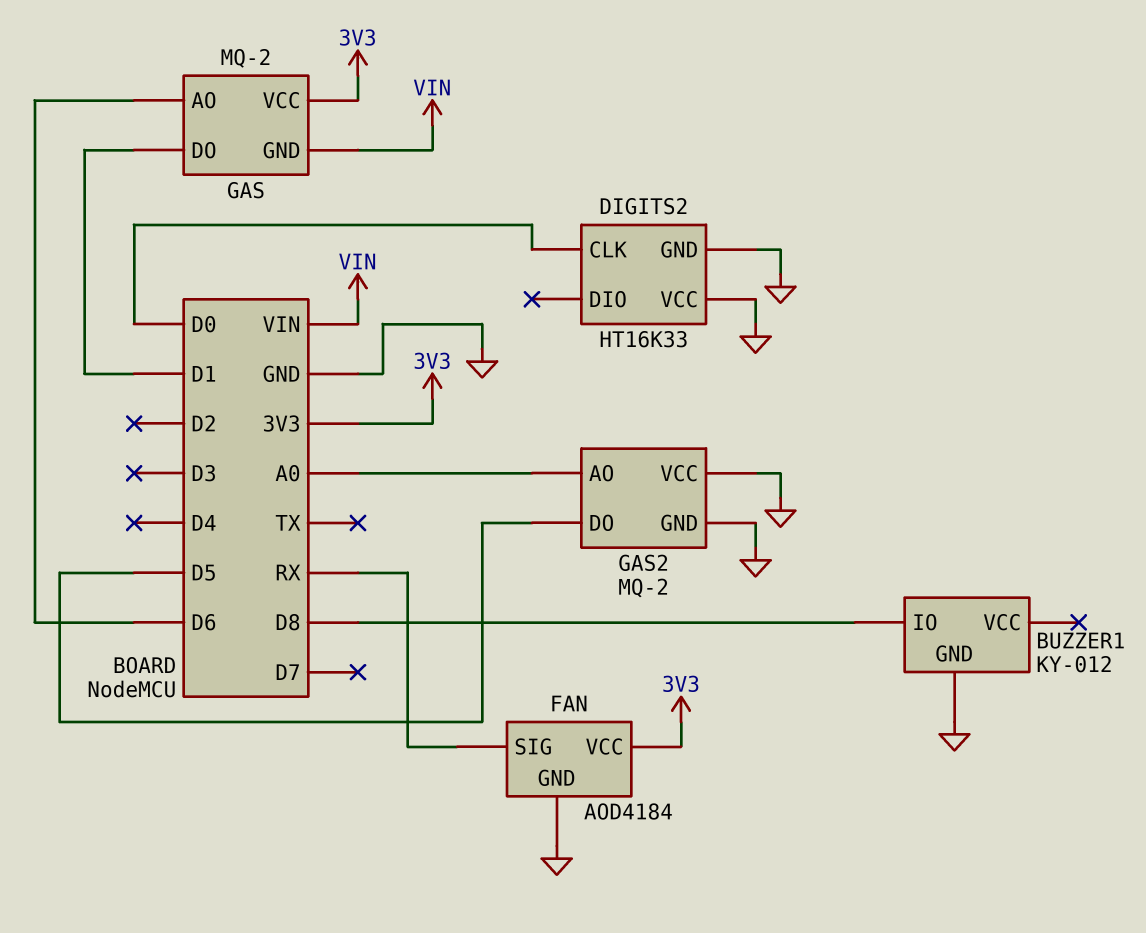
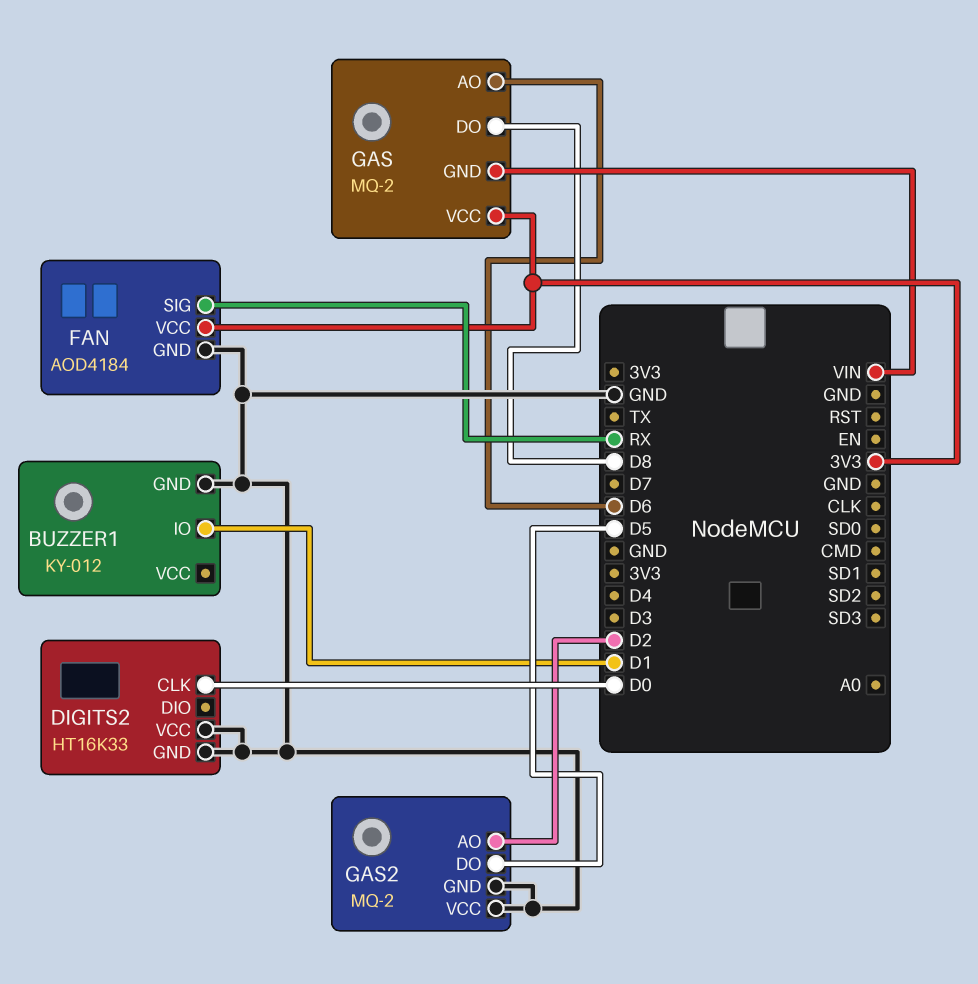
BUZZER1 pin IO: D8 -> D1
GAS pin DO: D1 -> D8
GAS2 pin AO: A0 -> D2

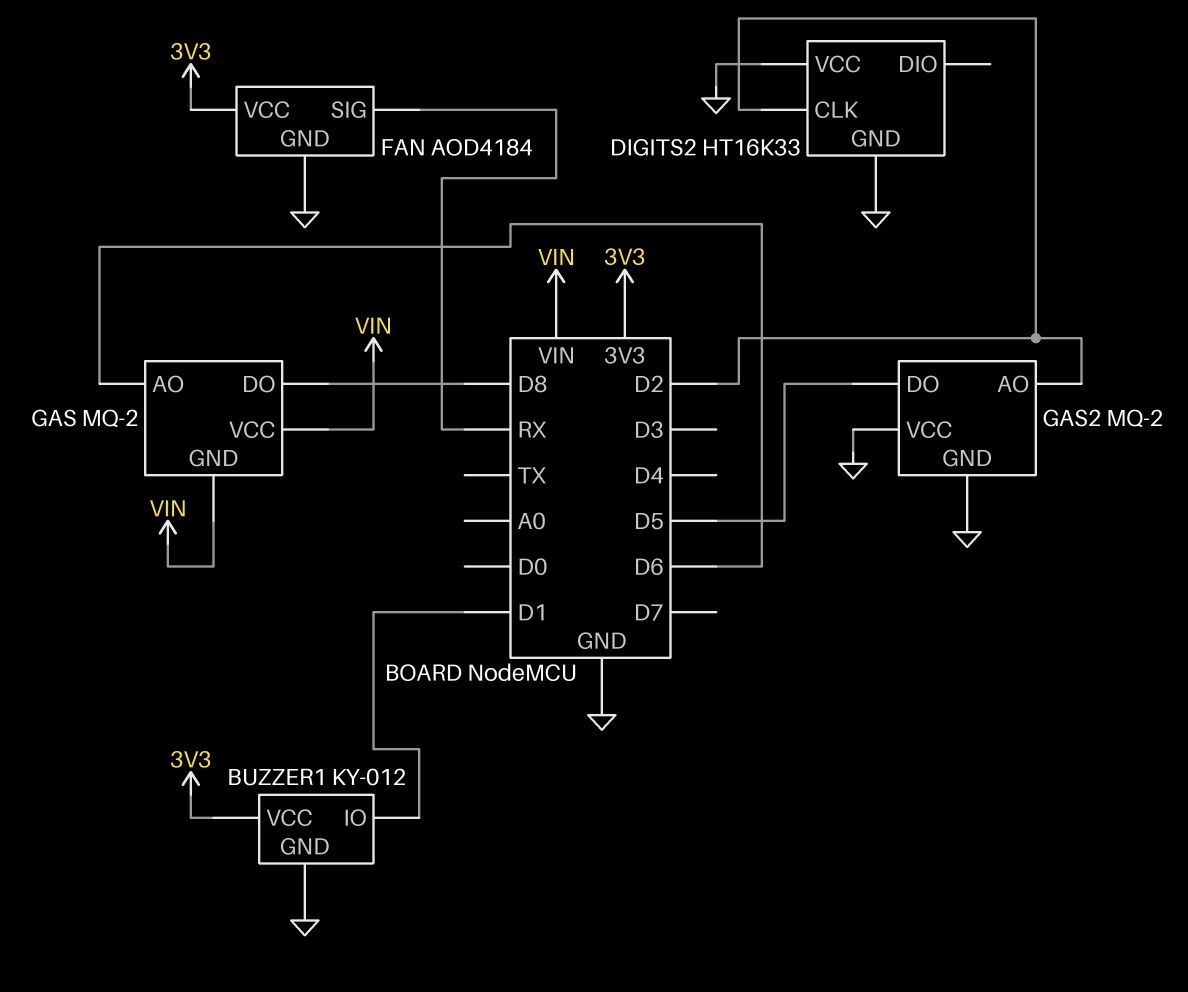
BUZZER1 pin VCC: none -> 3V3
DIGITS2 pin CLK: D0 -> D2
GAS pin VCC: 3V3 -> VIN

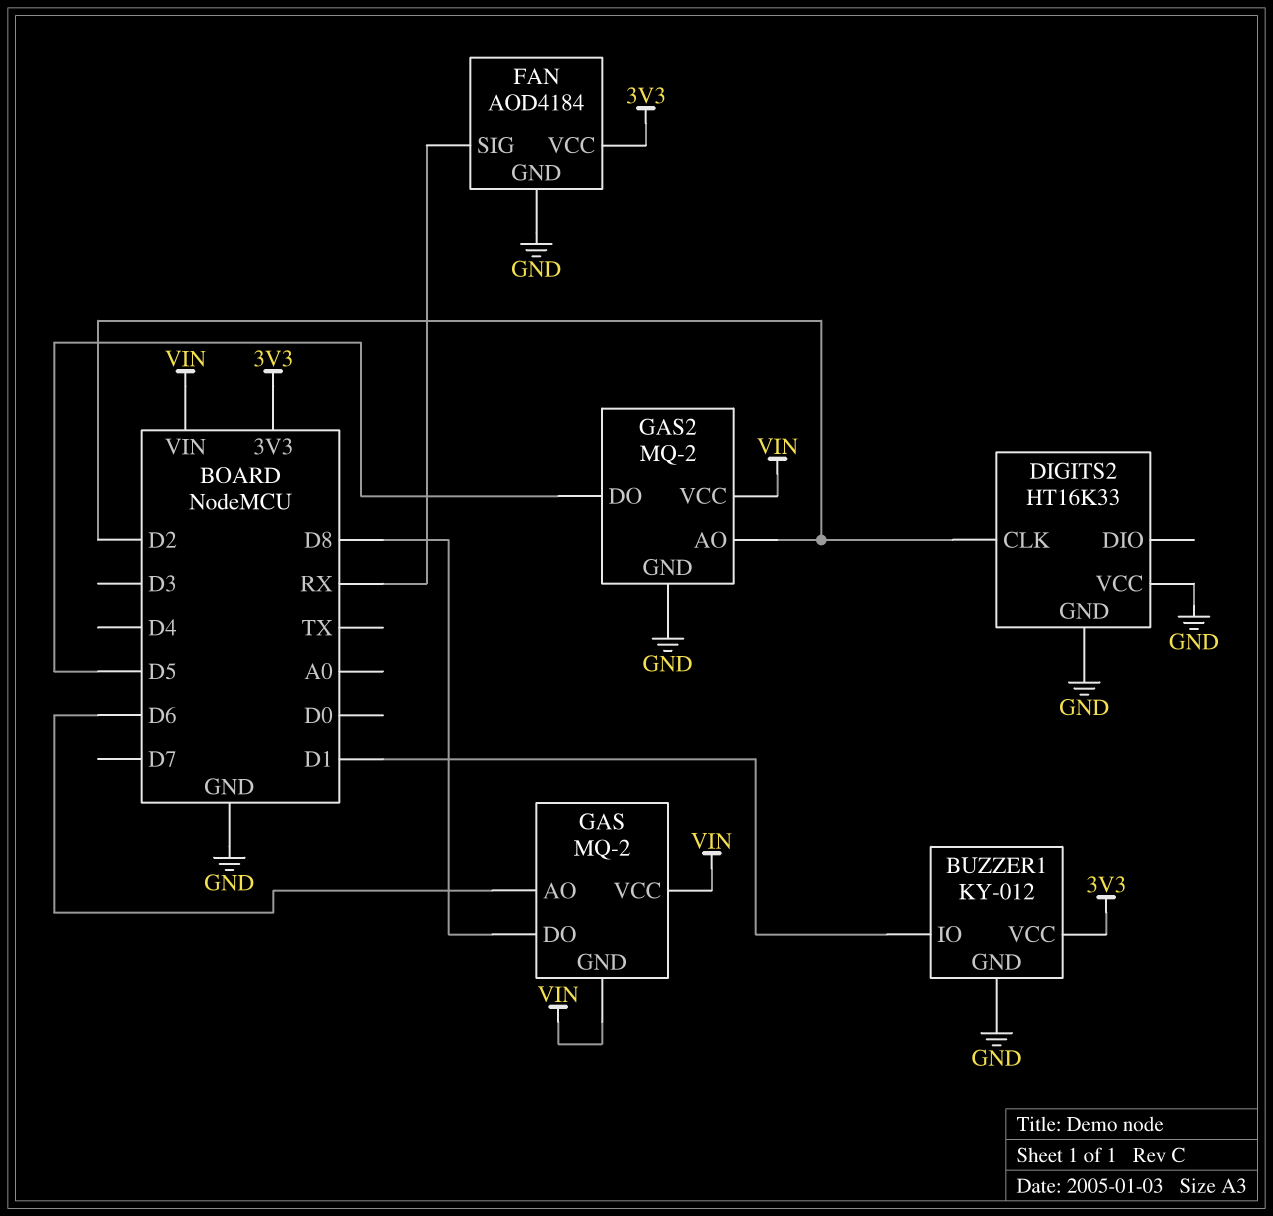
GAS2 pin VCC: GND -> VIN

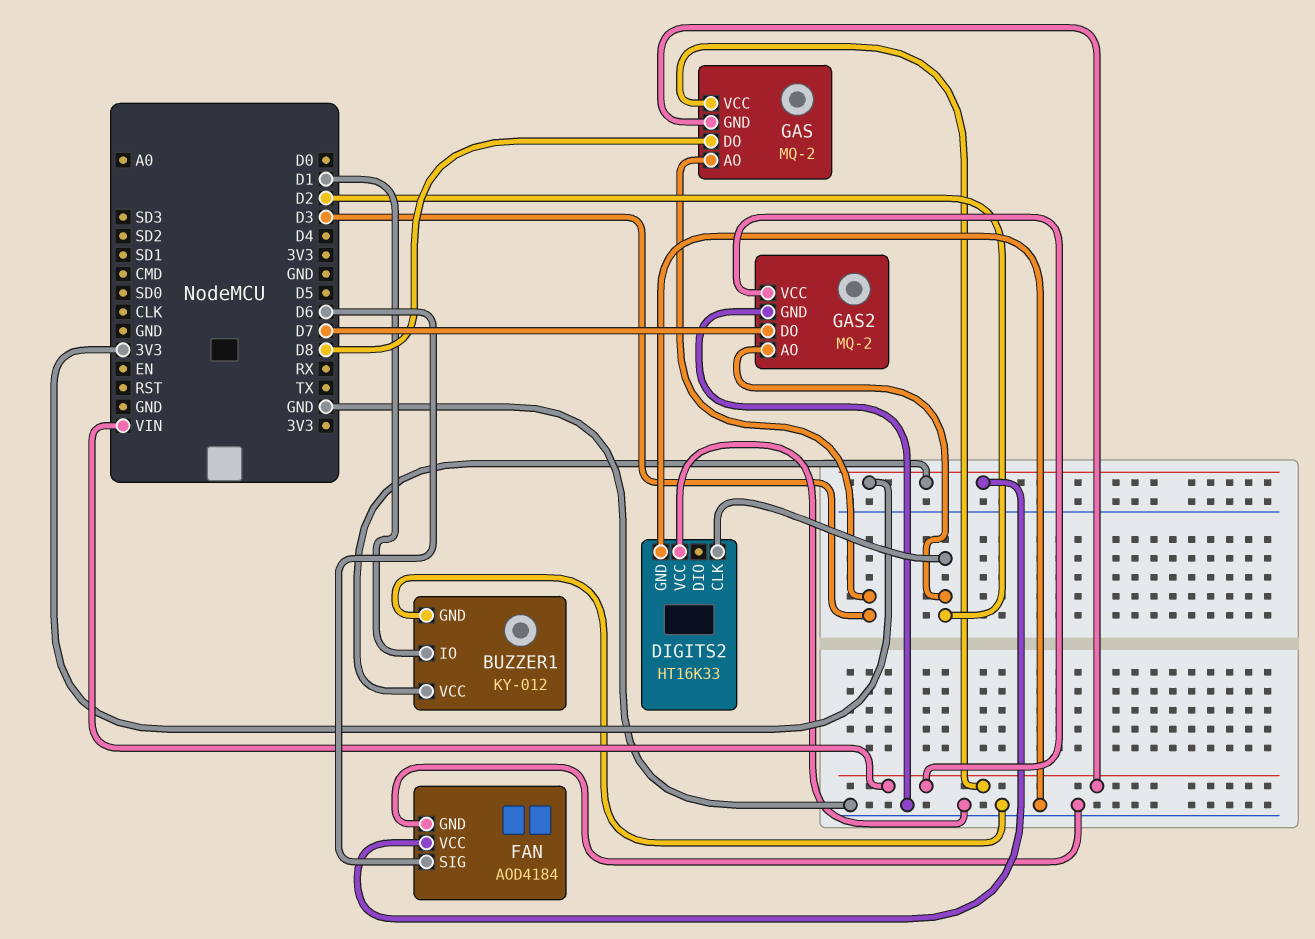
FAN pin SIG: RX -> D6
GAS pin AO: D6 -> D3
GAS2 pin DO: D5 -> D7

